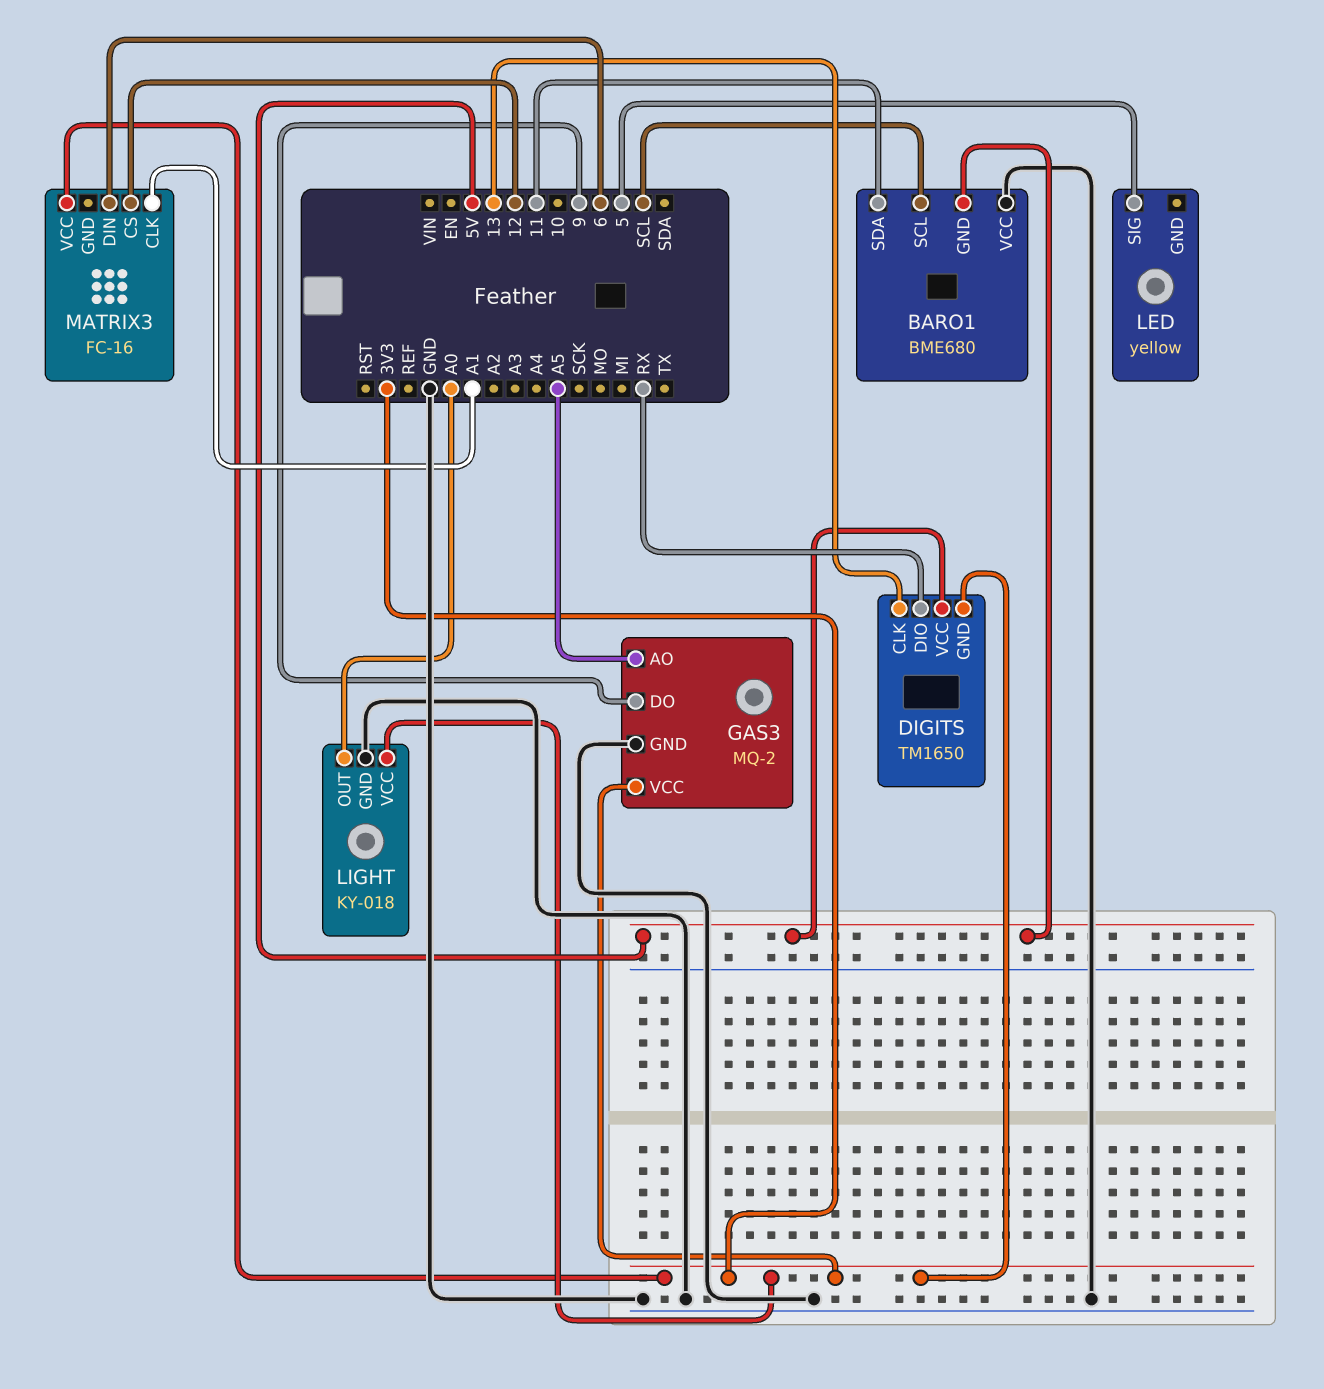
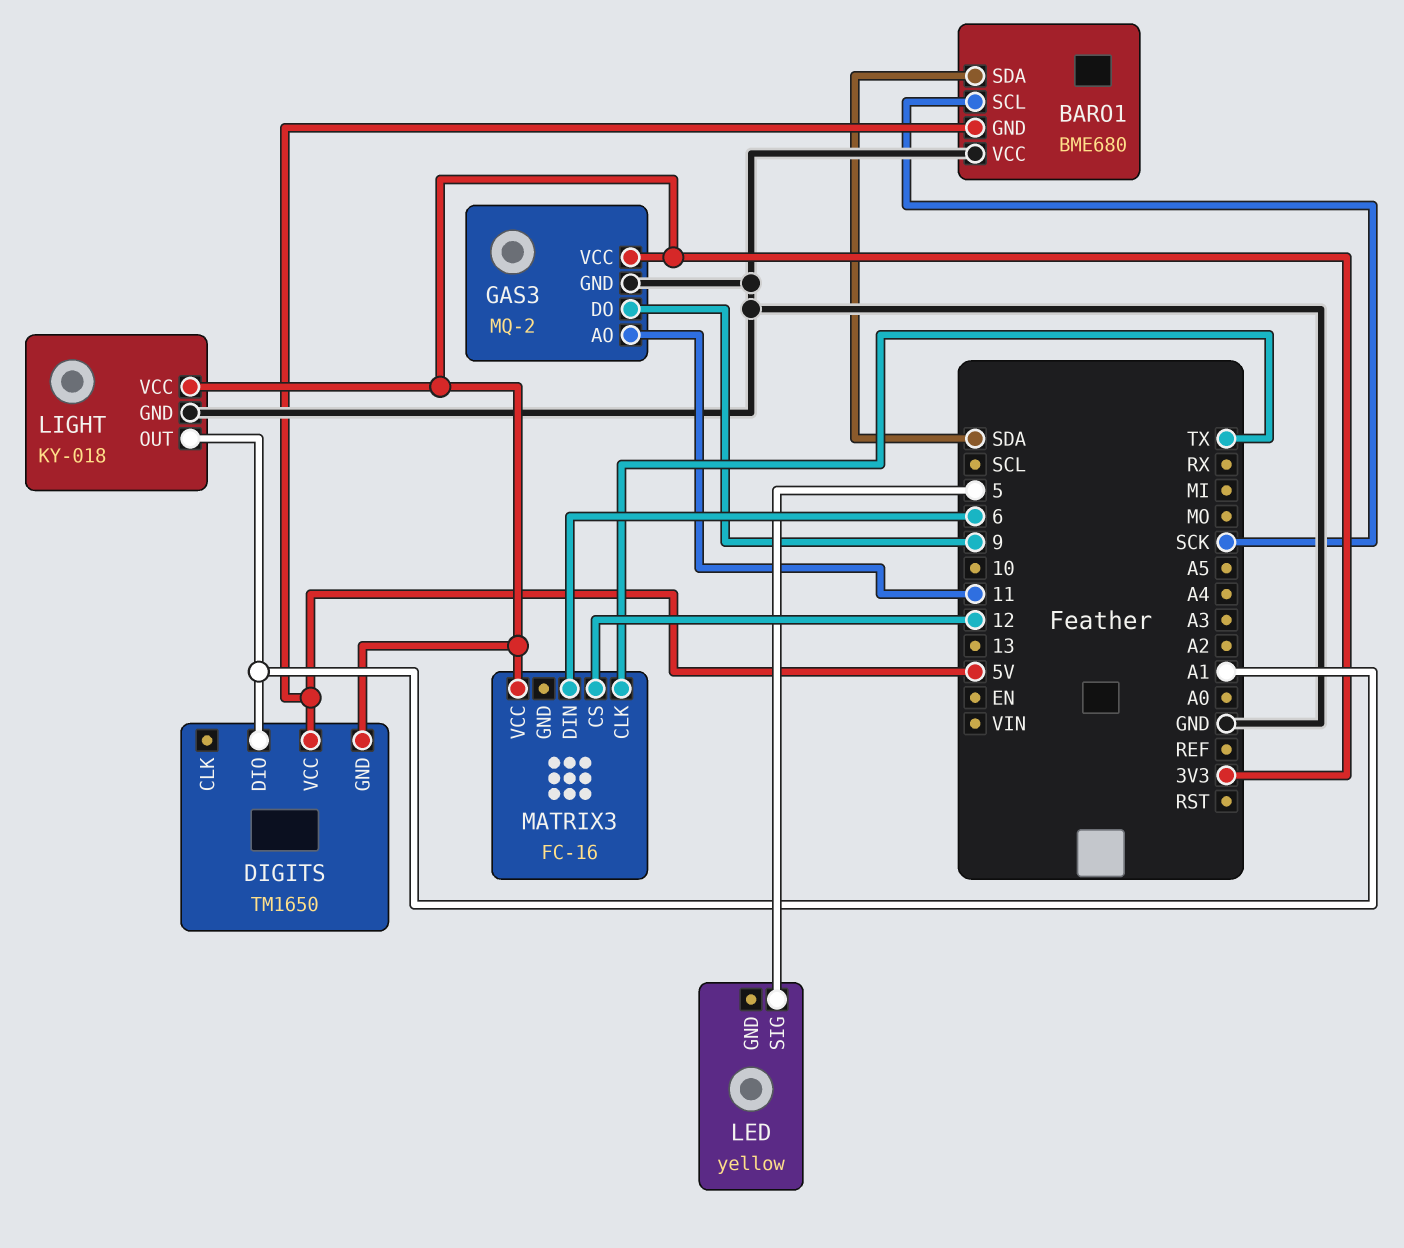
BARO1 pin SCL: SCL -> SCK
BARO1 pin SDA: 11 -> SDA
DIGITS pin CLK: 13 -> none
DIGITS pin DIO: RX -> A1
GAS3 pin AO: A5 -> 11
LIGHT pin OUT: A0 -> A1
MATRIX3 pin CLK: A1 -> TX

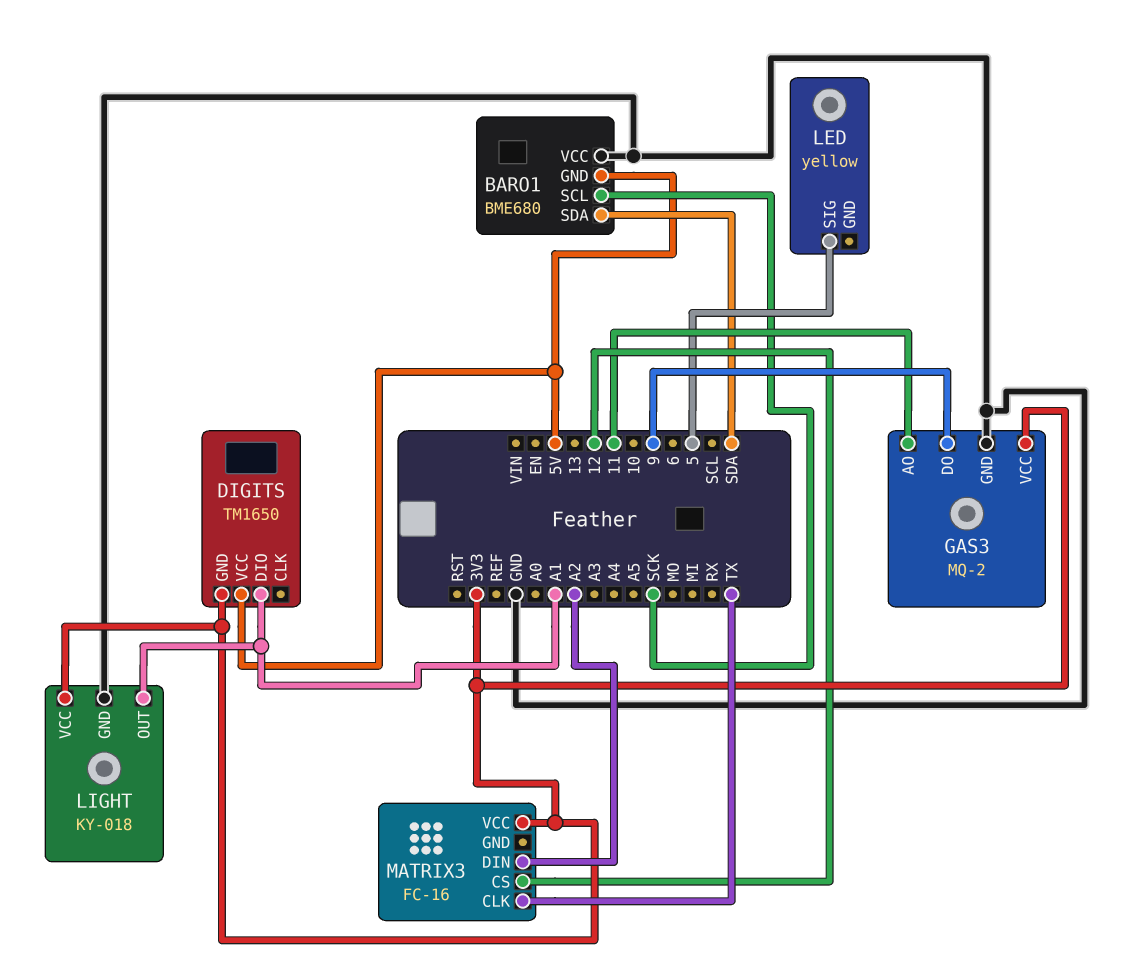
MATRIX3 pin DIN: 6 -> A2

